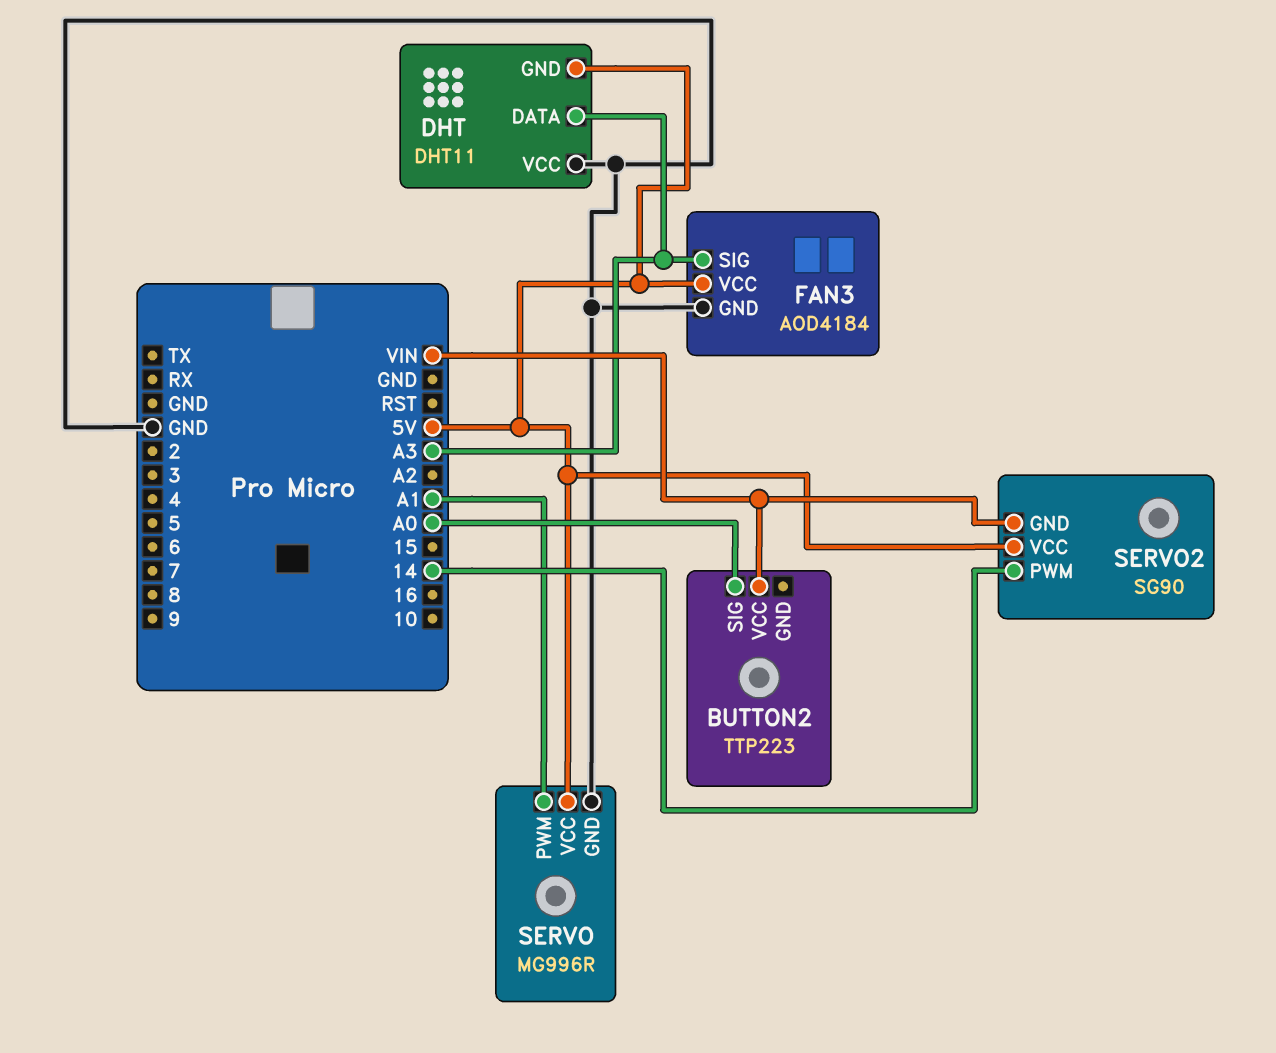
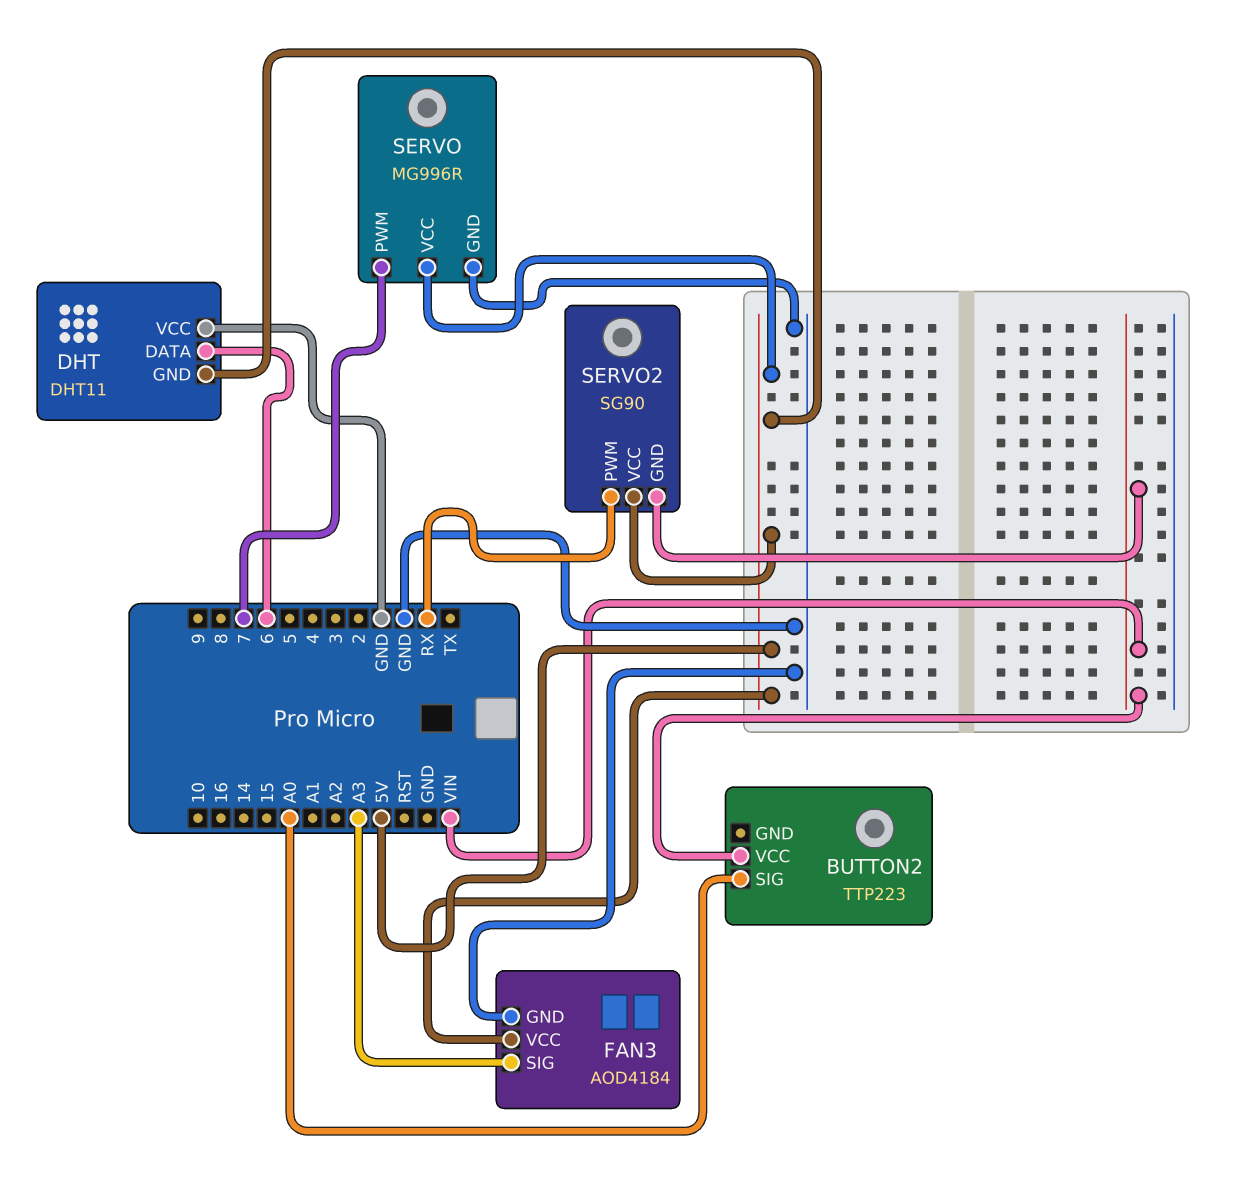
DHT pin DATA: A3 -> 6
SERVO pin PWM: A1 -> 7
SERVO2 pin PWM: 14 -> RX

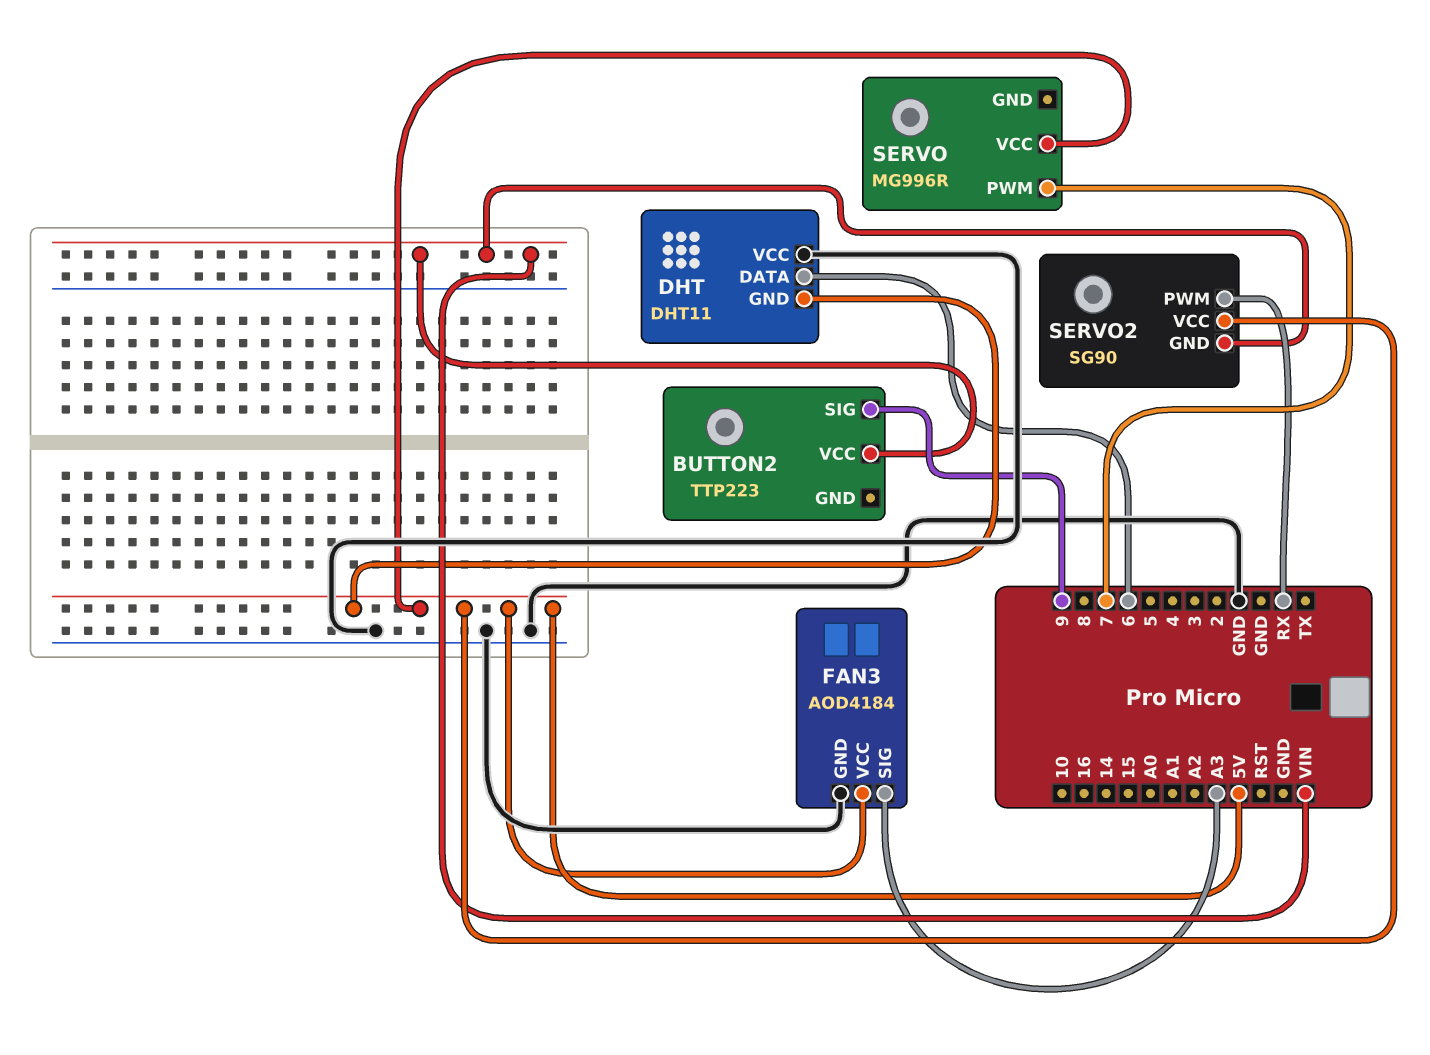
BUTTON2 pin SIG: A0 -> 9
SERVO pin GND: GND -> none

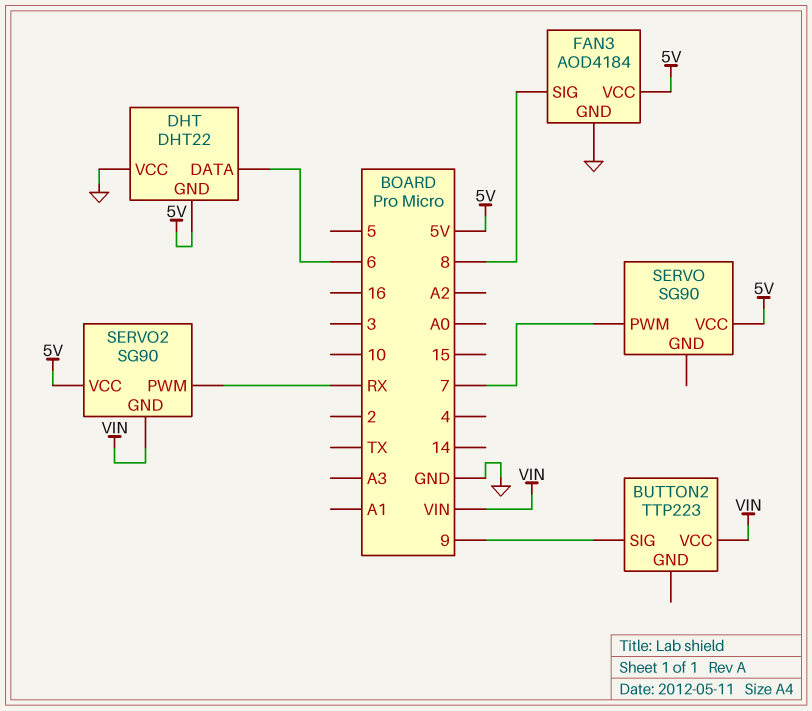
DHT: DHT11 -> DHT22
FAN3 pin SIG: A3 -> 8
SERVO: MG996R -> SG90

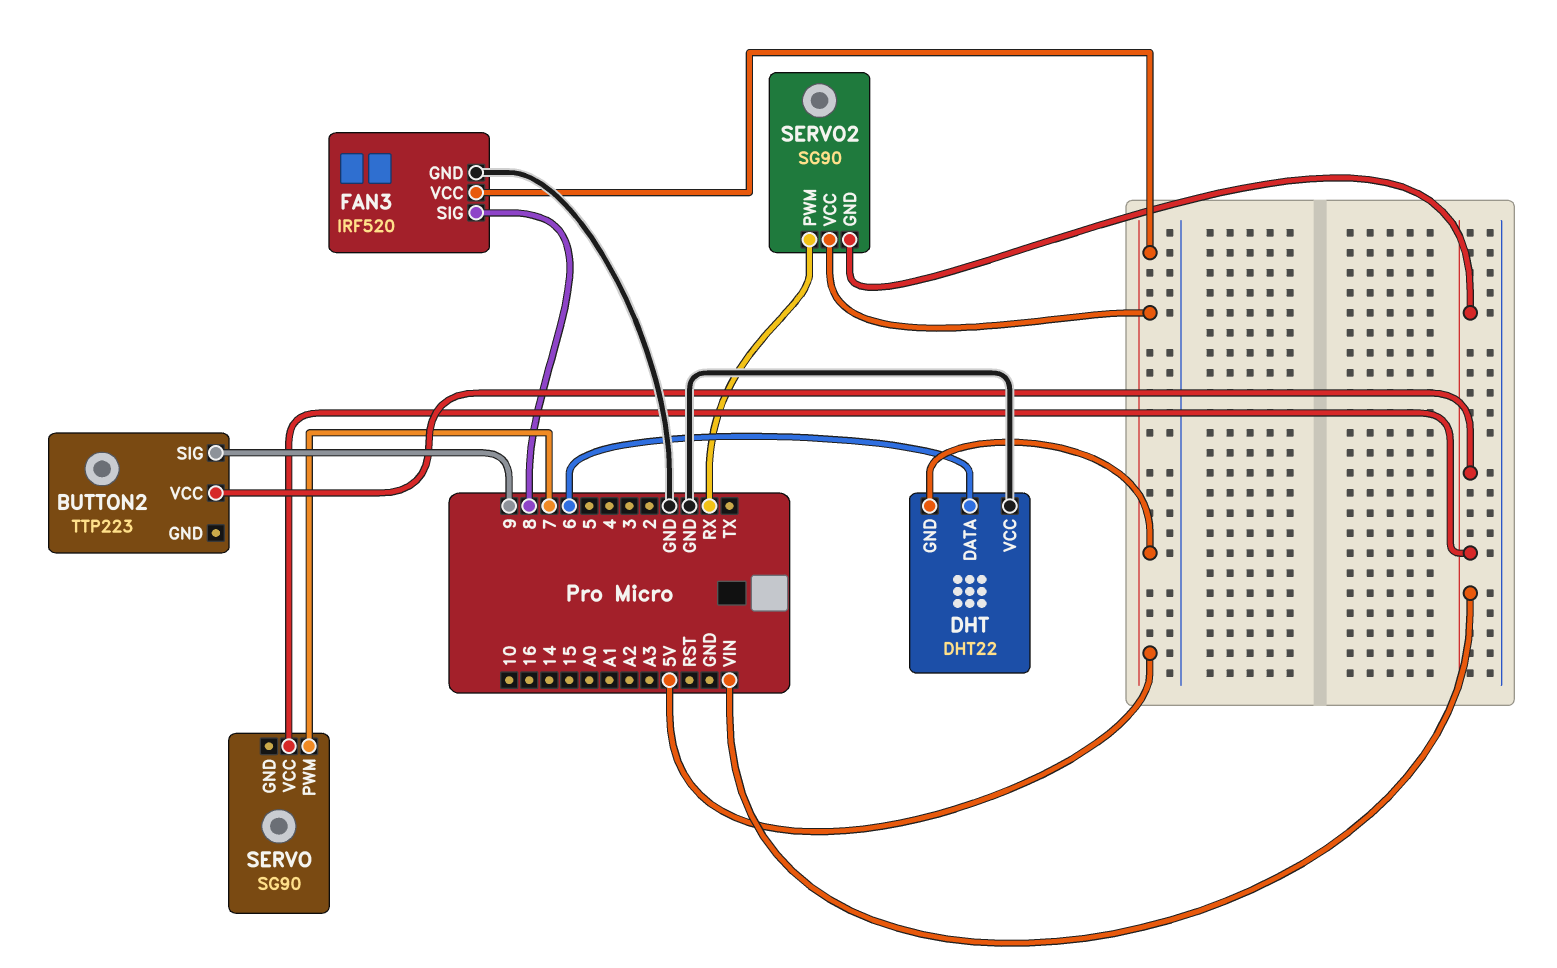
FAN3: AOD4184 -> IRF520
SERVO pin VCC: 5V -> VIN

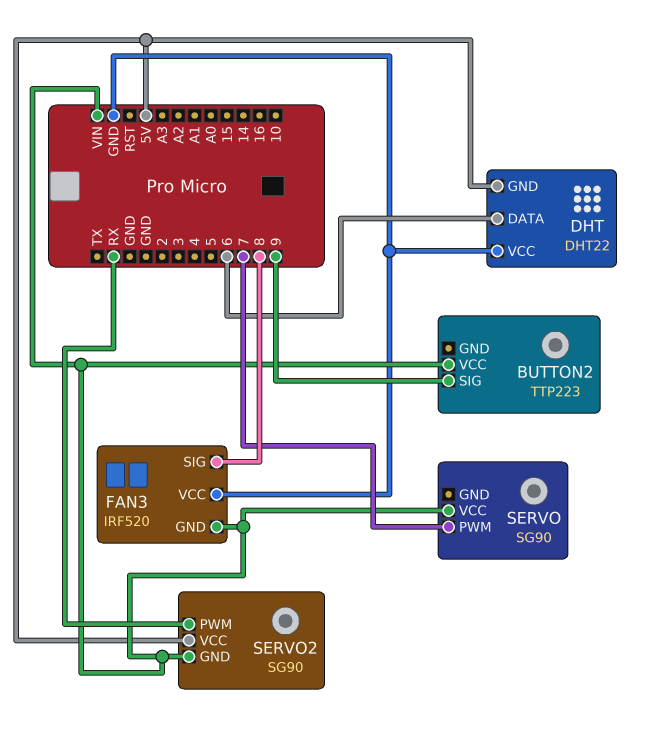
FAN3 pin GND: GND -> VIN
FAN3 pin VCC: 5V -> GND

